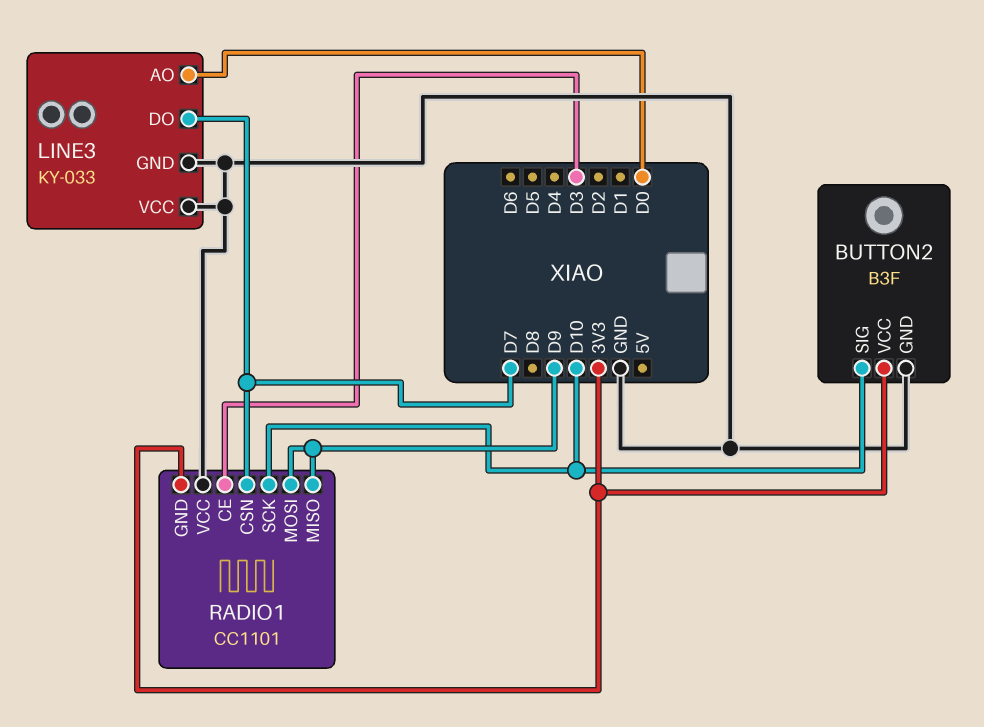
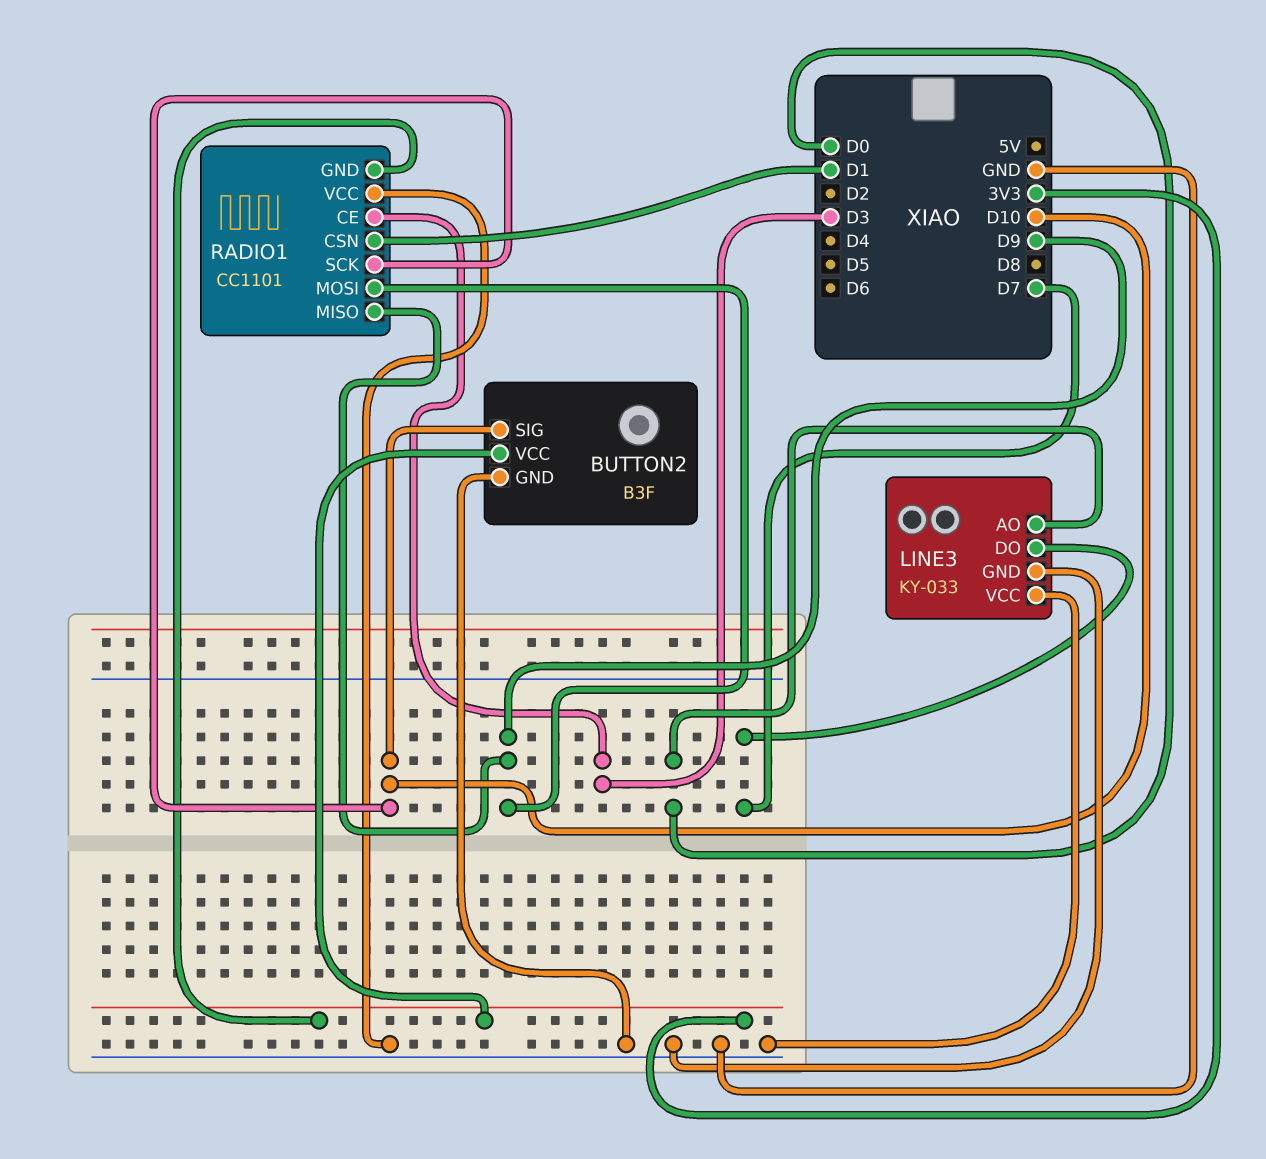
RADIO1 pin CSN: D7 -> D1

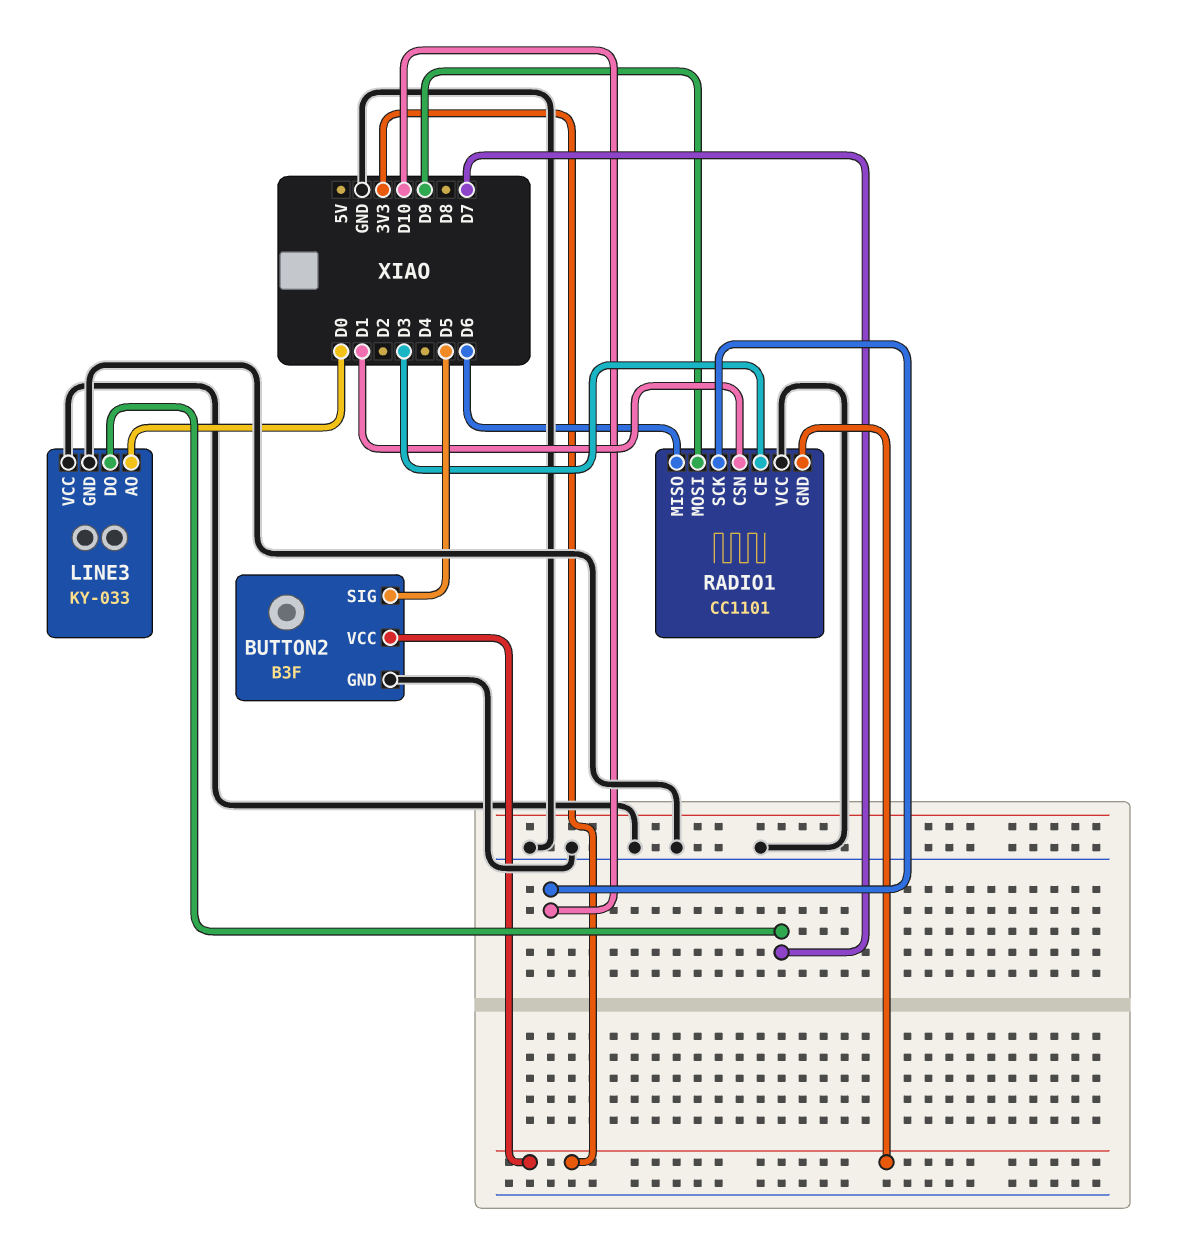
BUTTON2 pin SIG: D10 -> D5
RADIO1 pin MISO: D9 -> D6

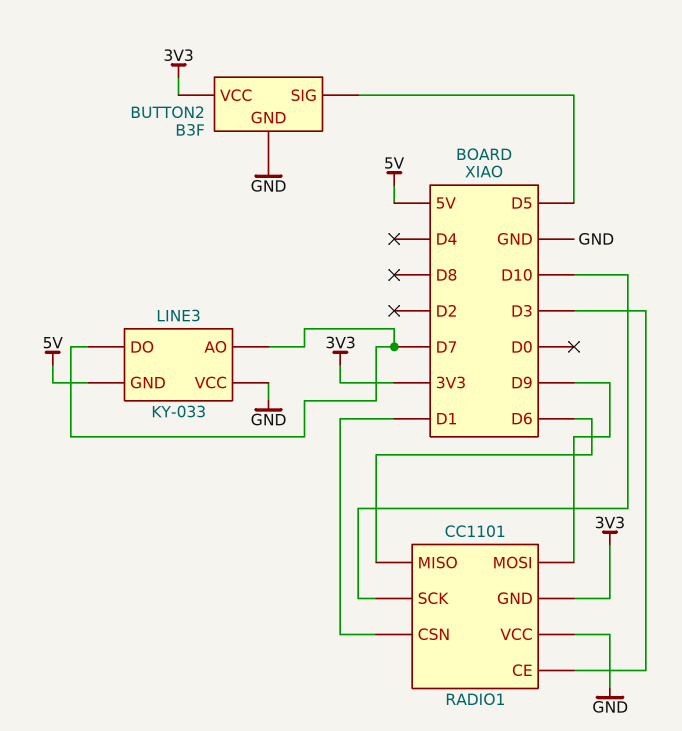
LINE3 pin AO: D0 -> D7
LINE3 pin GND: GND -> 5V

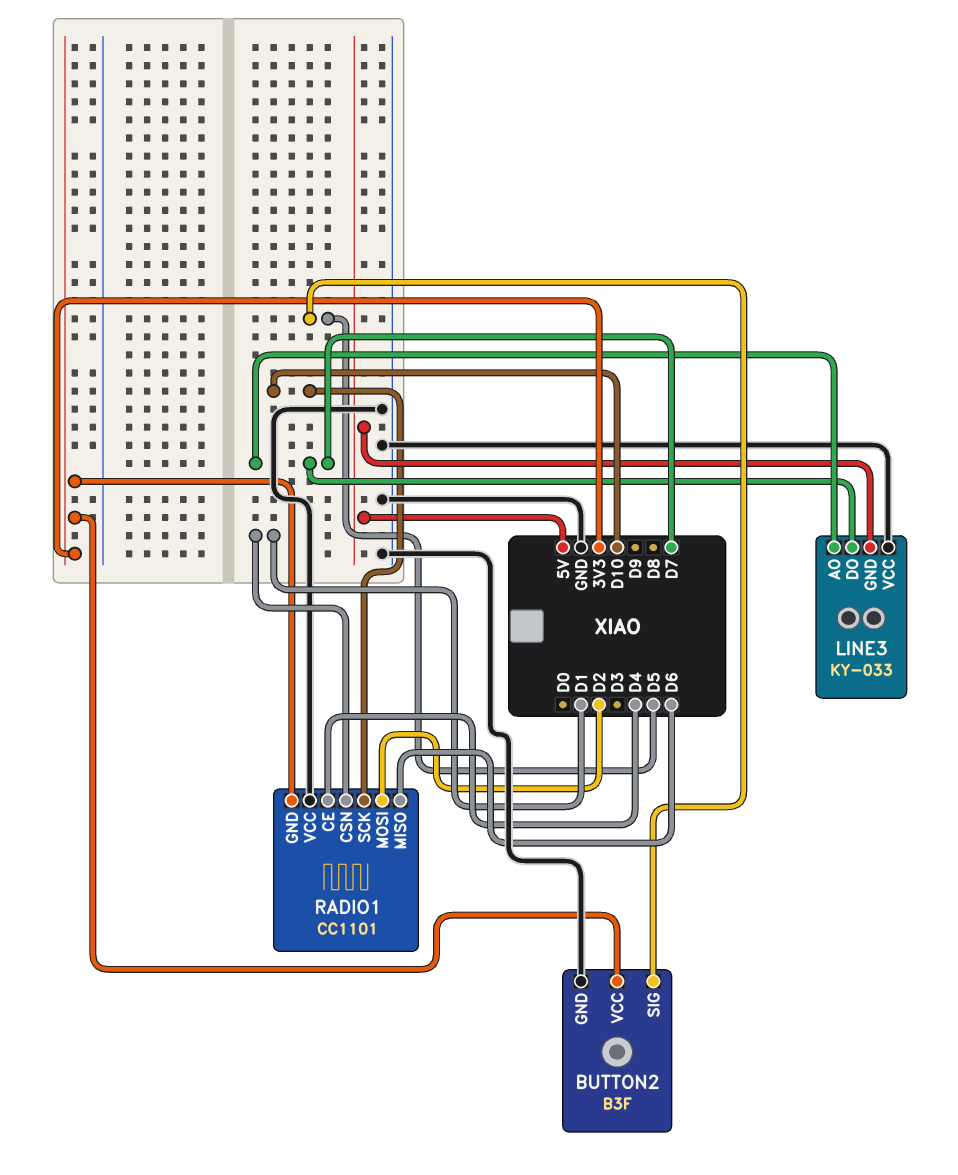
RADIO1 pin CE: D3 -> D4
RADIO1 pin MOSI: D9 -> D2

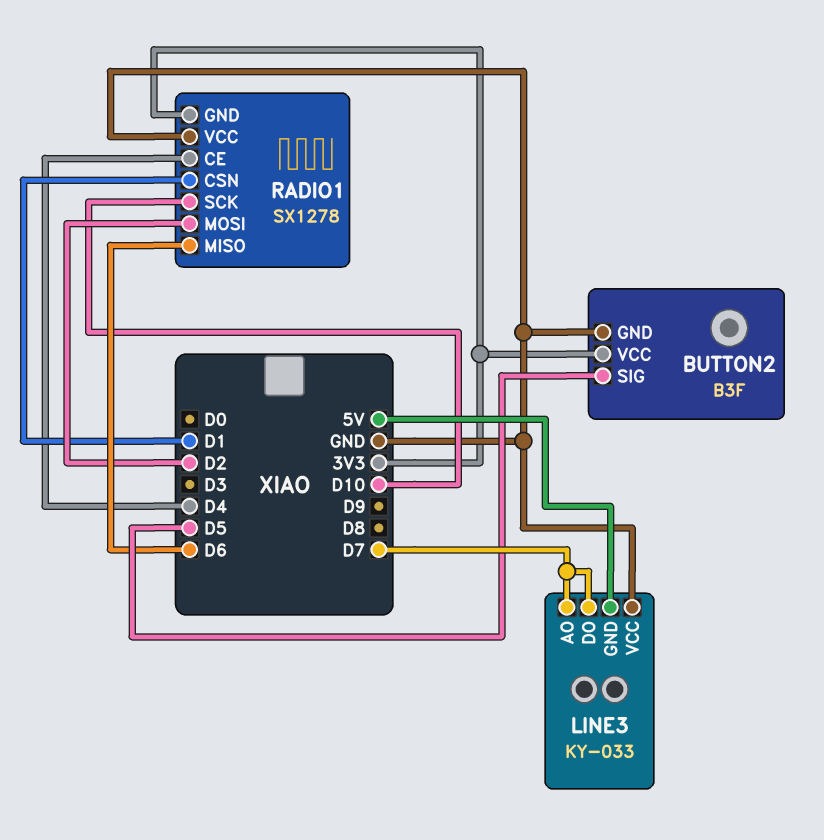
RADIO1: CC1101 -> SX1278

